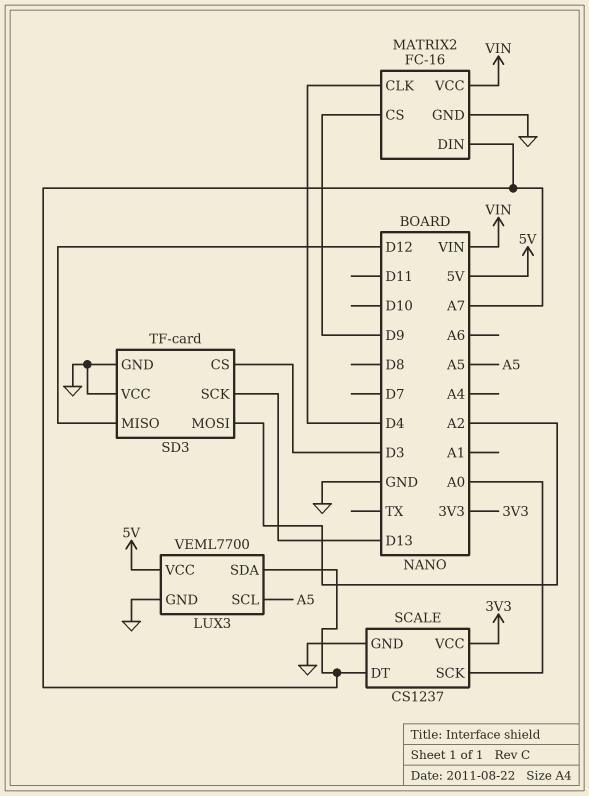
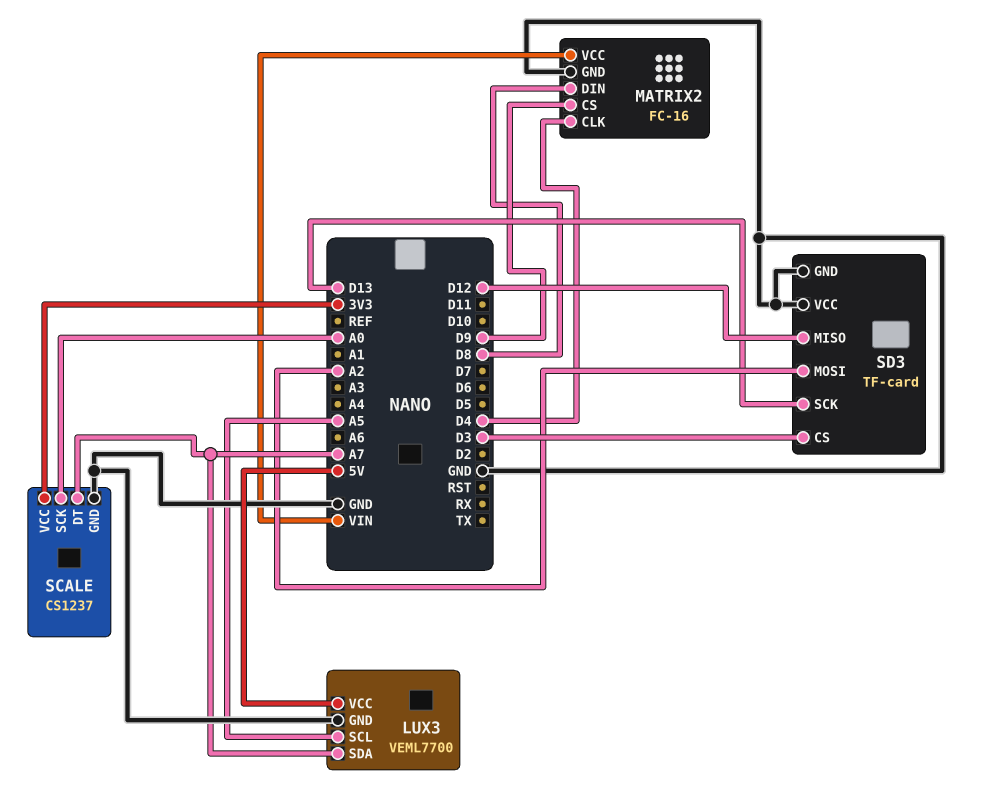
MATRIX2 pin DIN: A7 -> D8

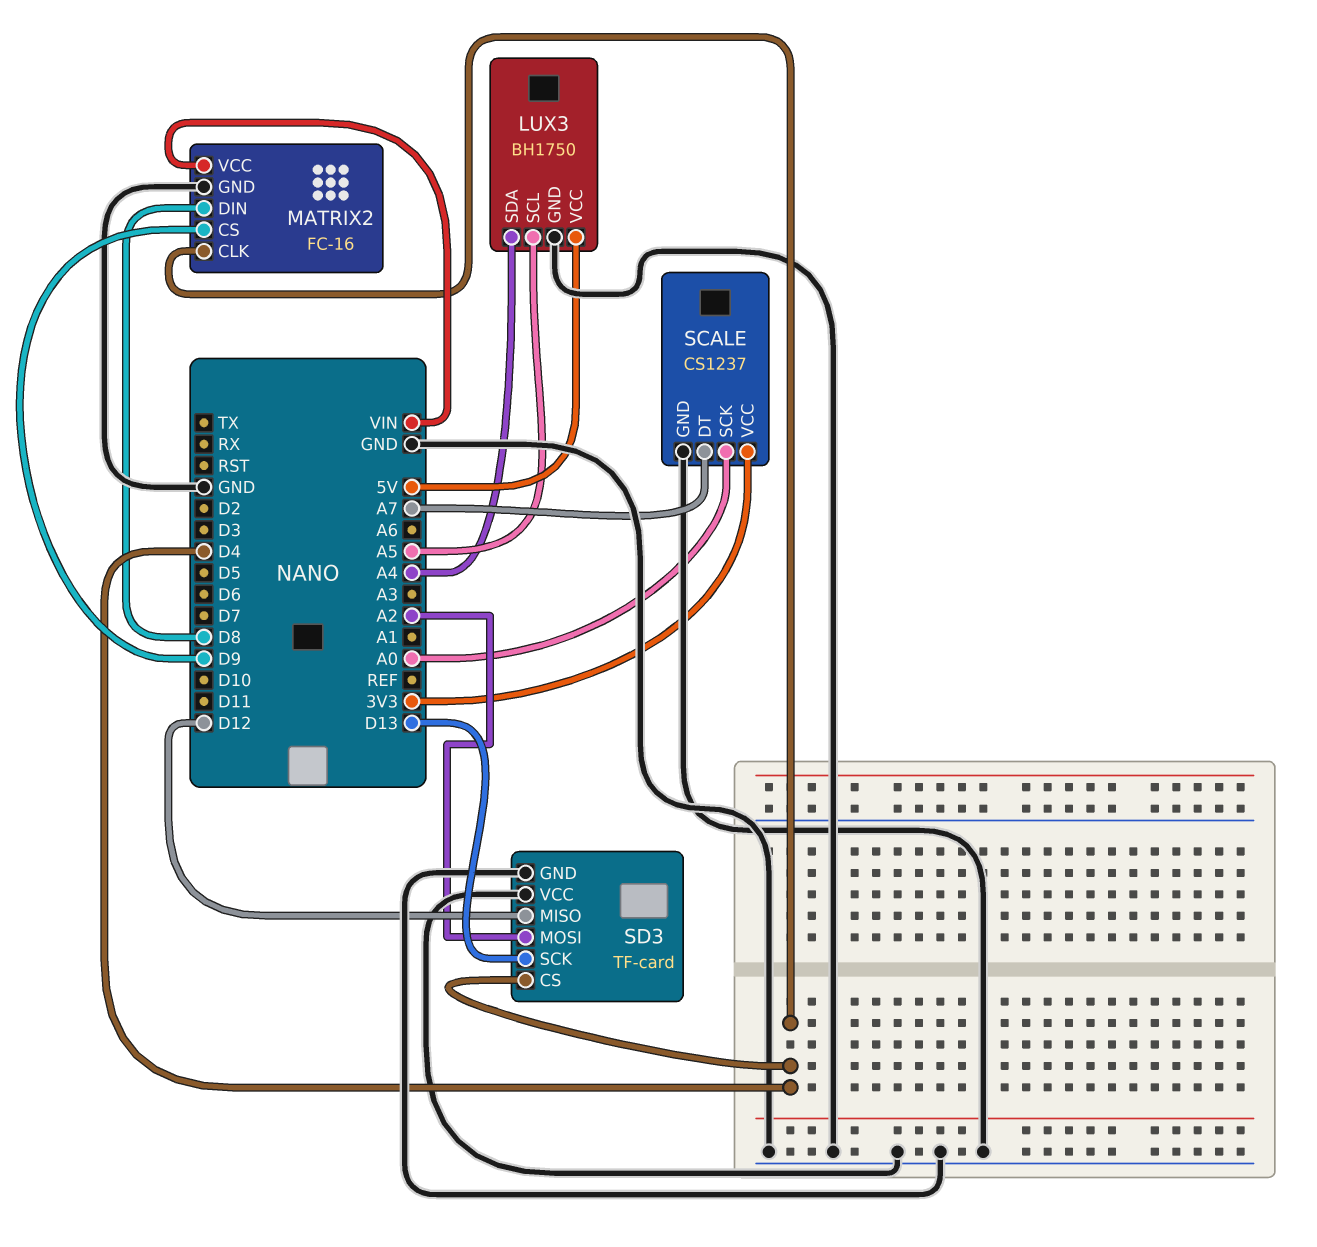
LUX3: VEML7700 -> BH1750
LUX3 pin SDA: A7 -> A4
SD3 pin CS: D3 -> D4

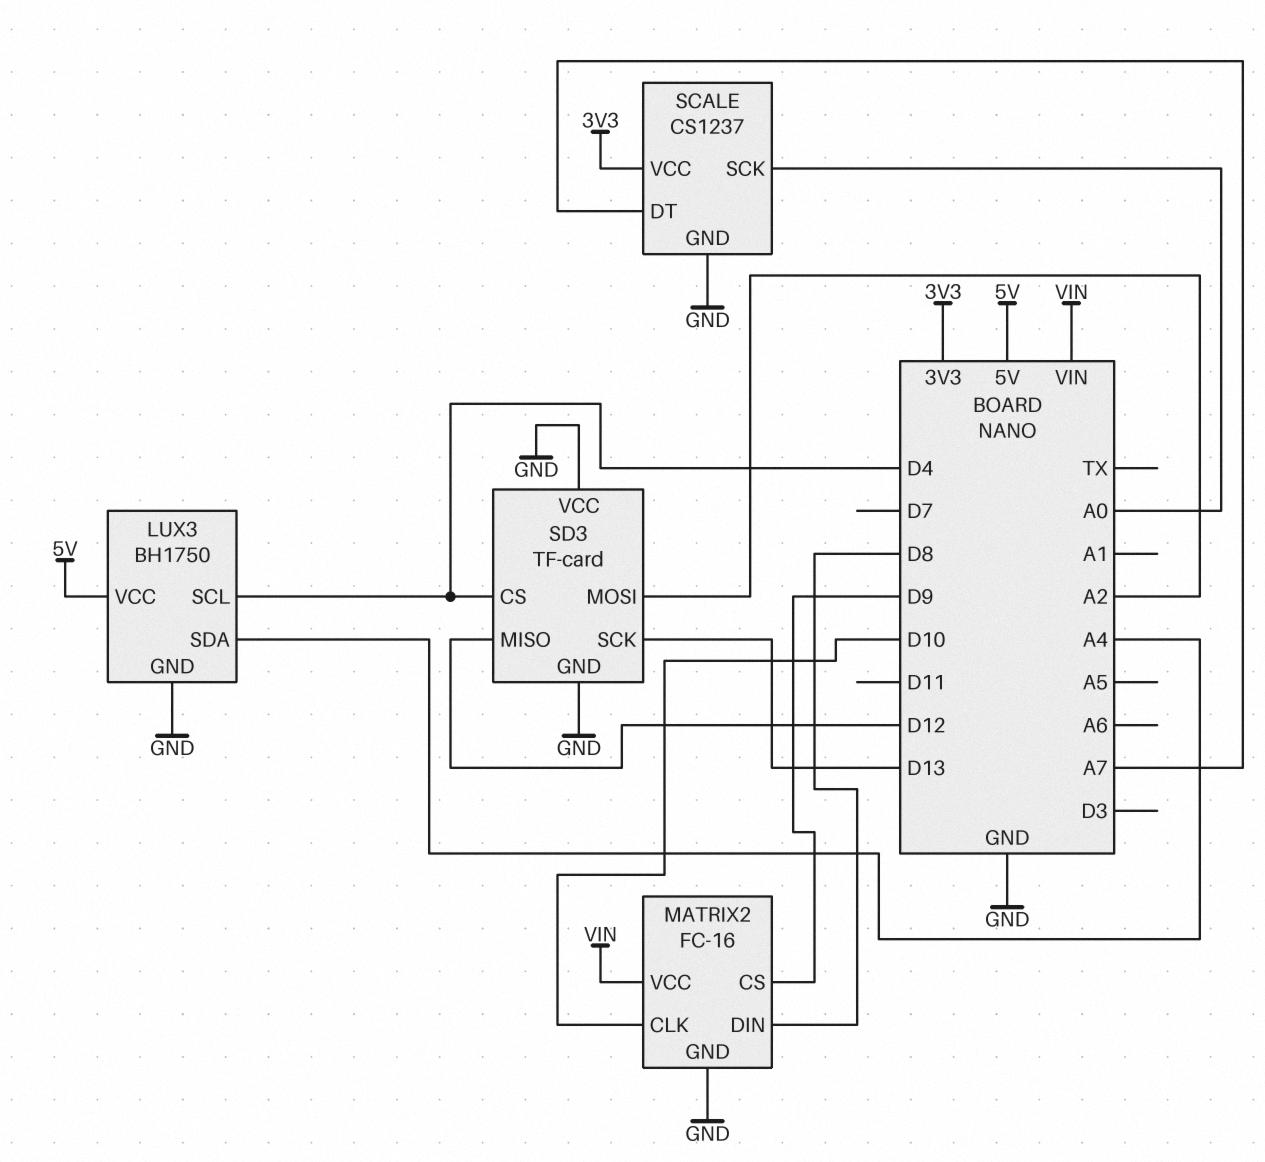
LUX3 pin SCL: A5 -> D4
MATRIX2 pin CLK: D4 -> D10

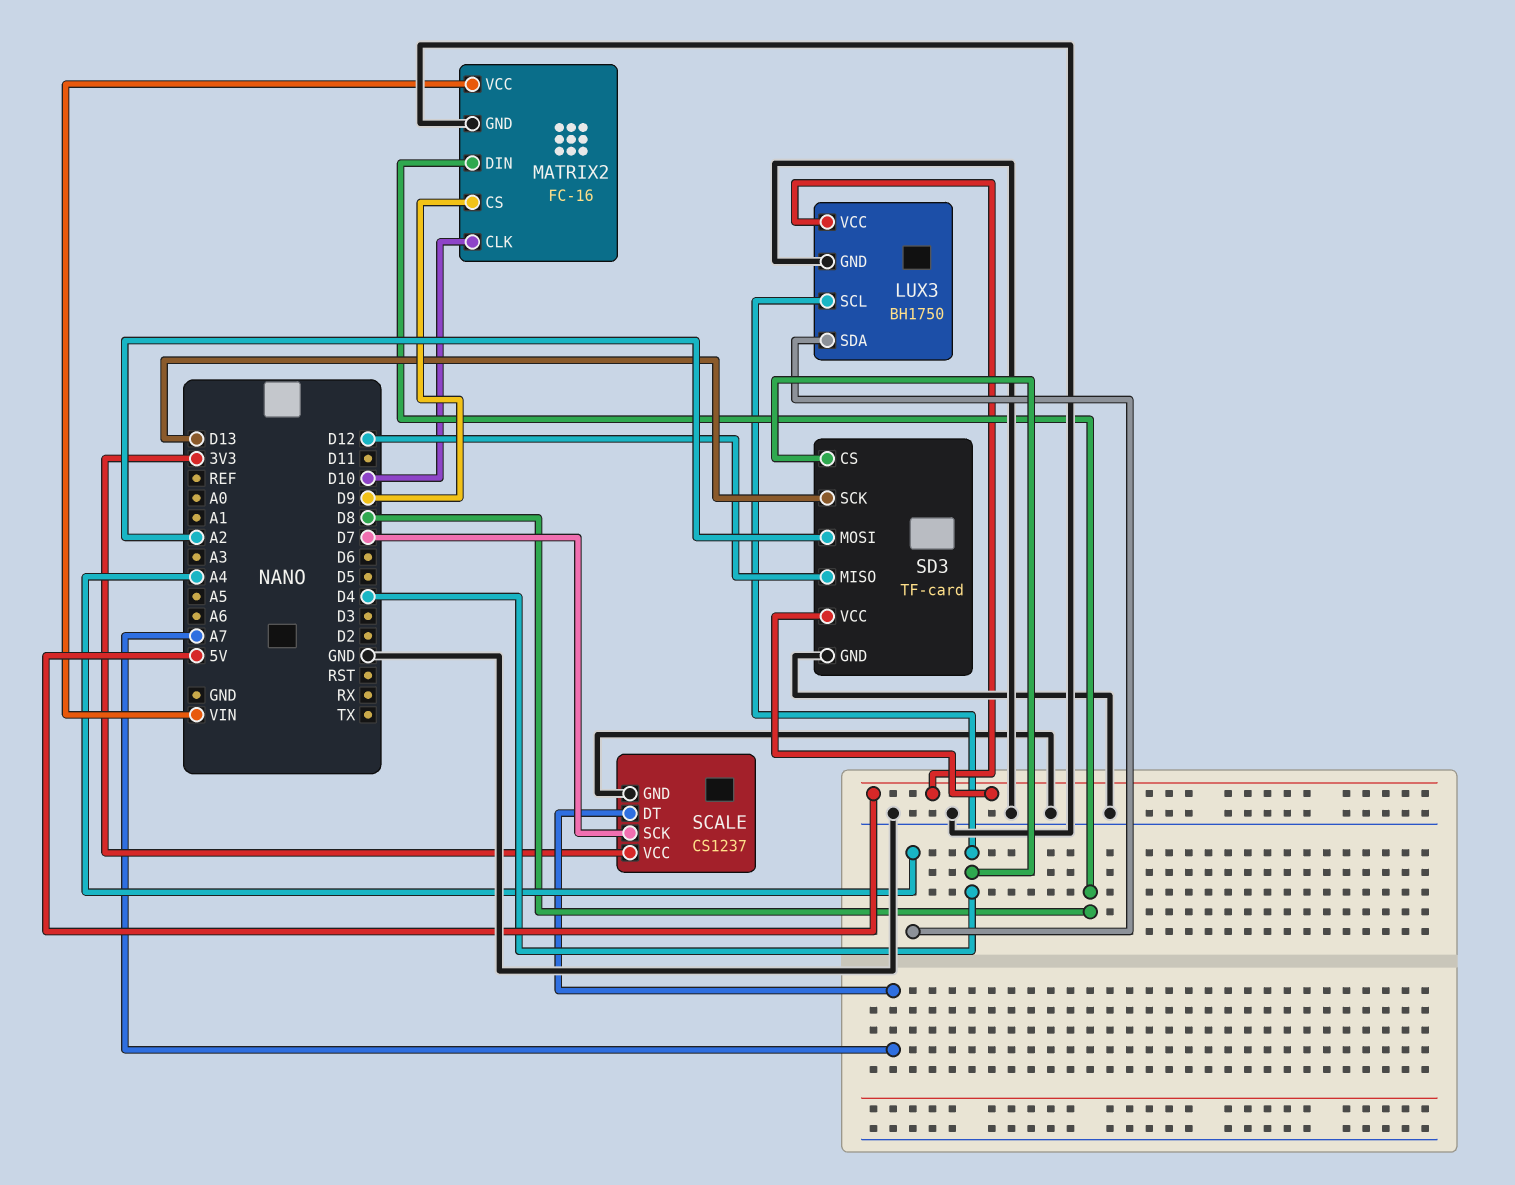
SCALE pin SCK: A0 -> D7
SD3 pin VCC: GND -> 5V

